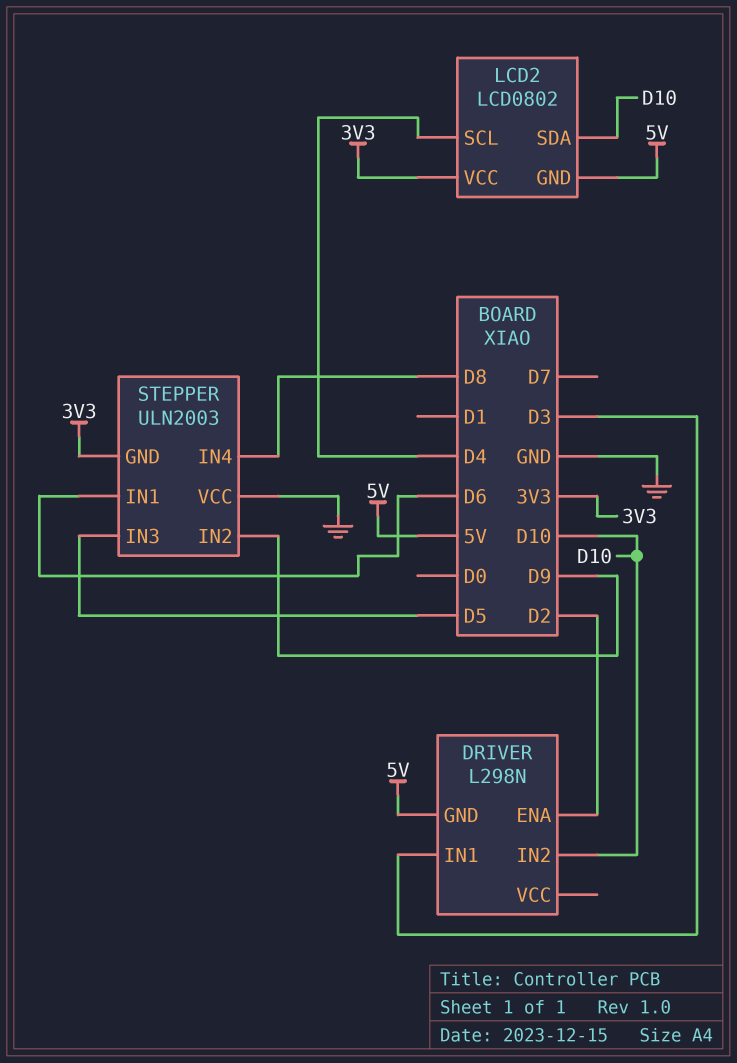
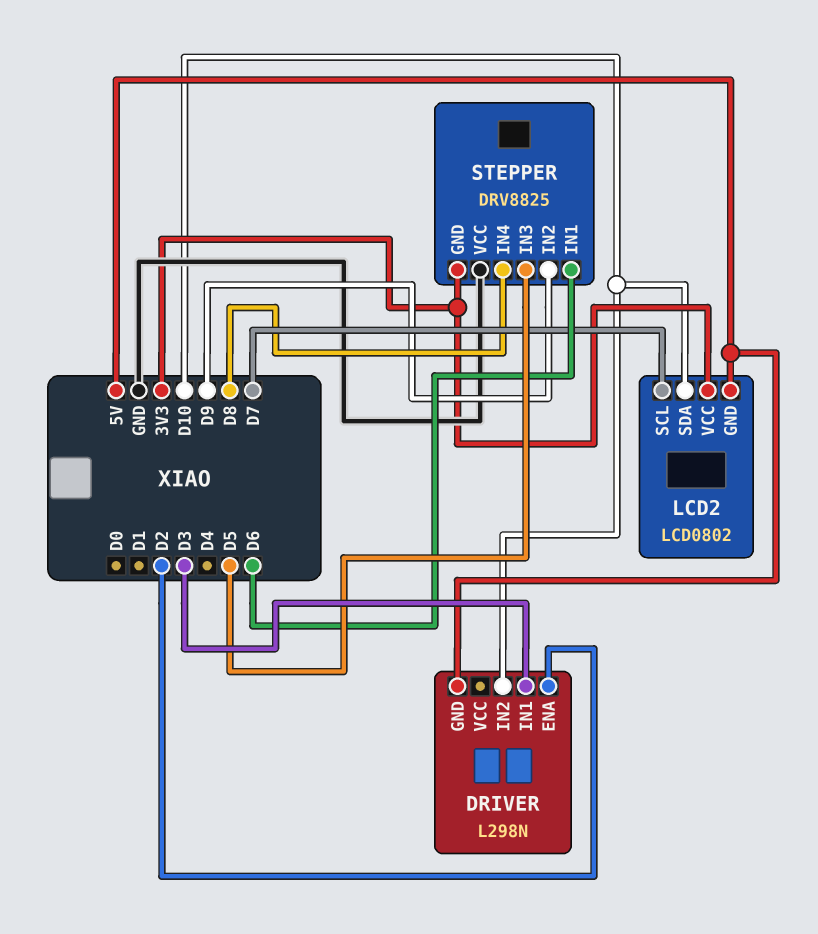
LCD2 pin SCL: D4 -> D7
STEPPER: ULN2003 -> DRV8825

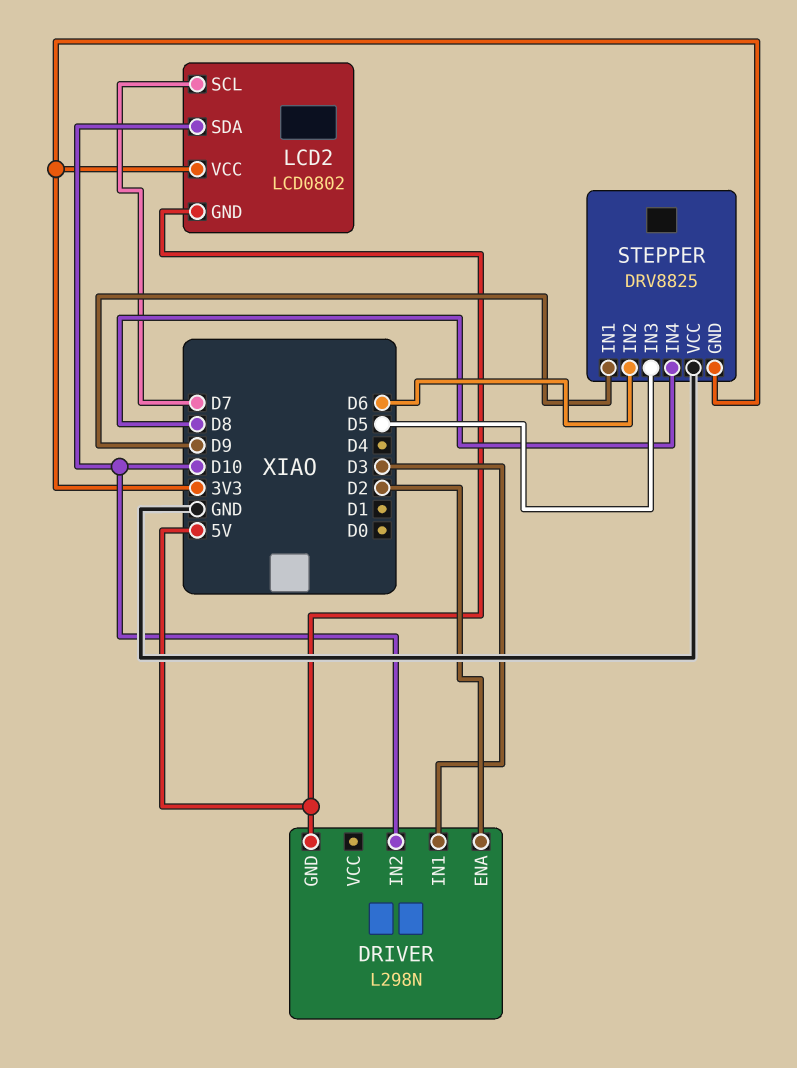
STEPPER pin IN1: D6 -> D9
STEPPER pin IN2: D9 -> D6

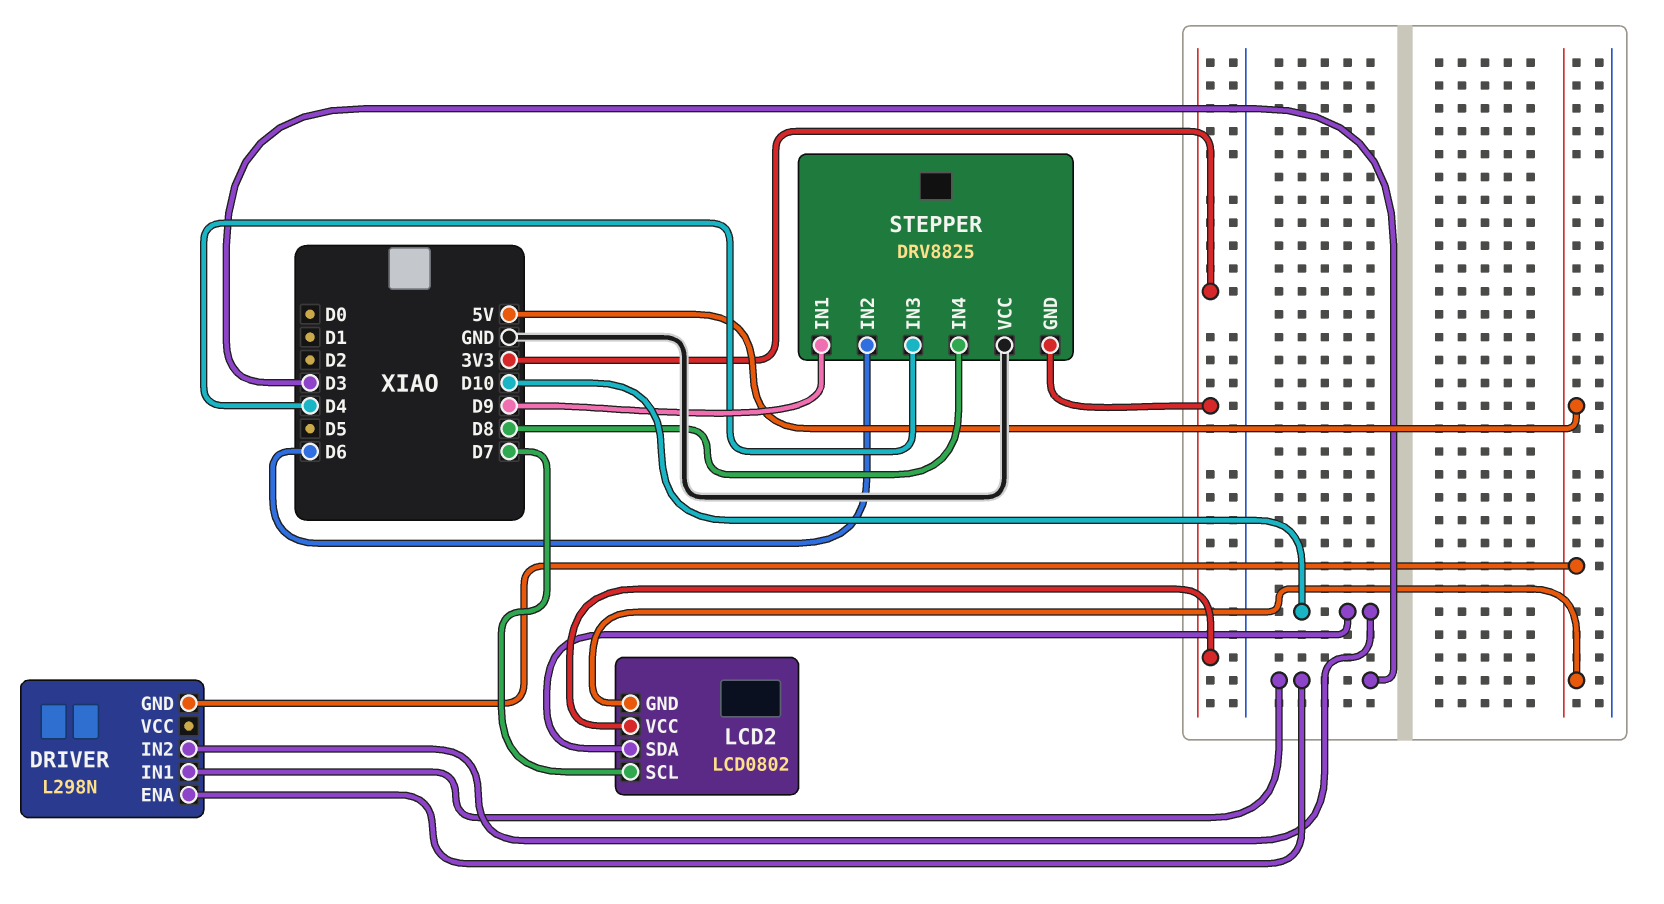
DRIVER pin ENA: D2 -> D3
STEPPER pin IN3: D5 -> D4

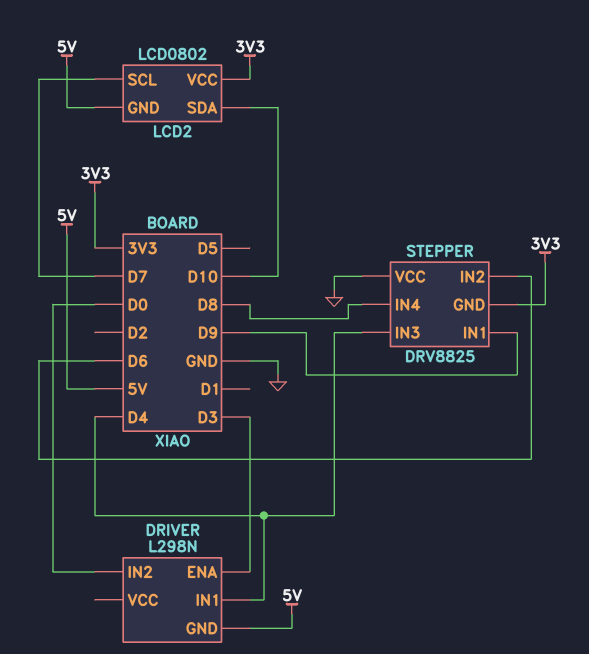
DRIVER pin IN1: D3 -> D4
DRIVER pin IN2: D10 -> D0

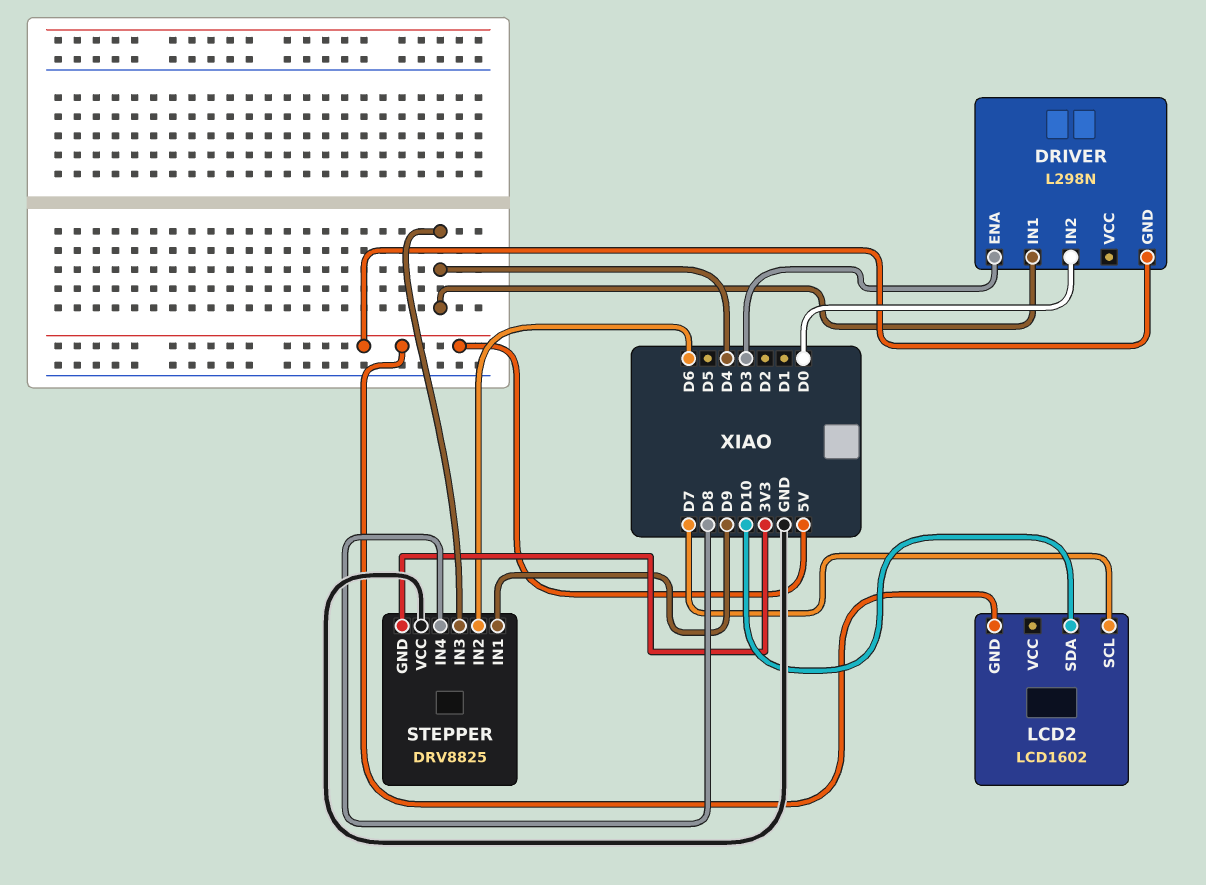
LCD2: LCD0802 -> LCD1602
LCD2 pin VCC: 3V3 -> none

